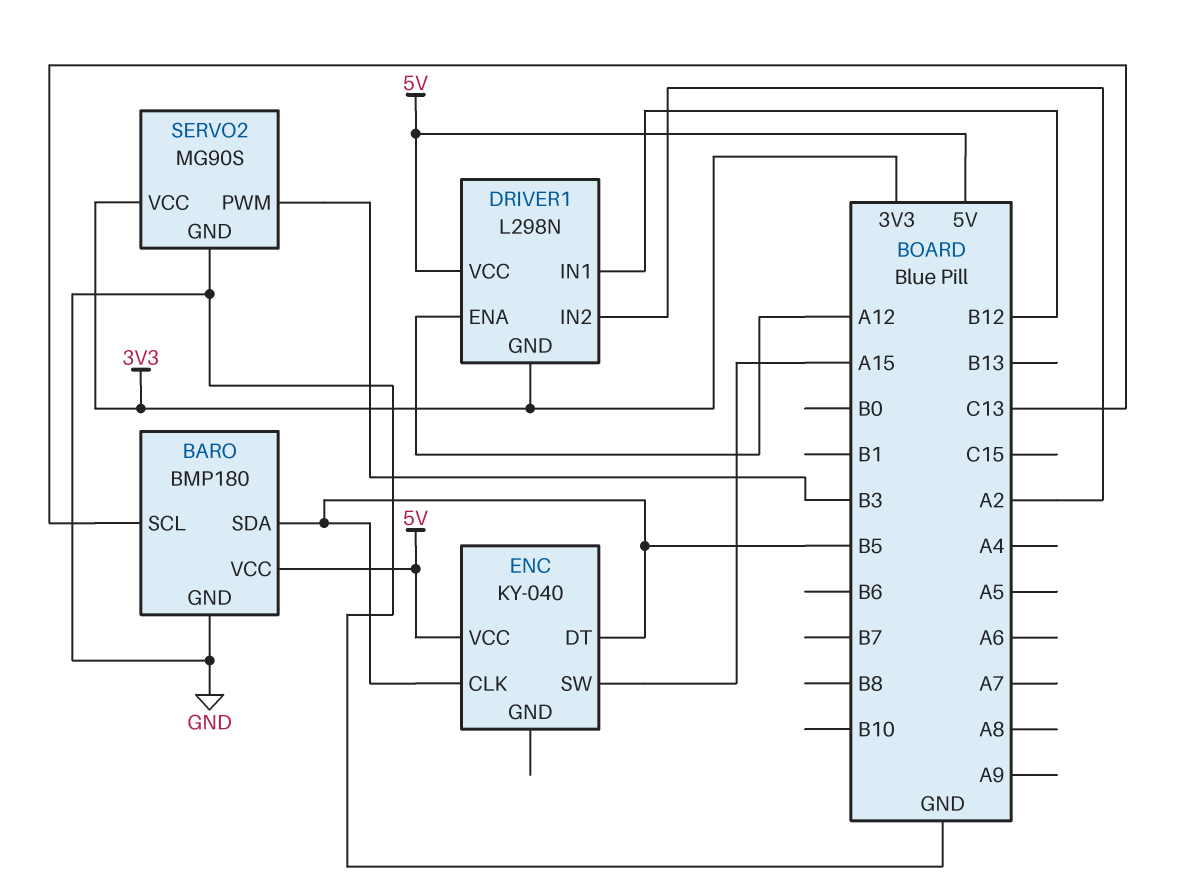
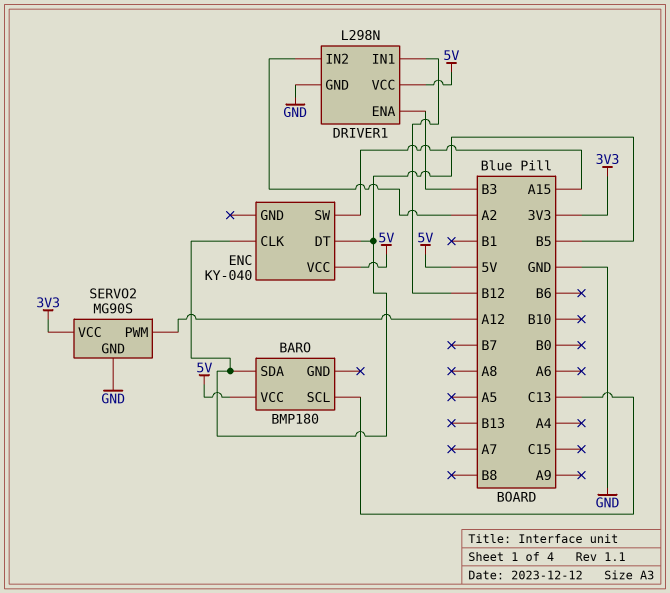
BARO pin GND: GND -> none
DRIVER1 pin ENA: A12 -> B3
DRIVER1 pin GND: 3V3 -> GND
SERVO2 pin PWM: B3 -> A12

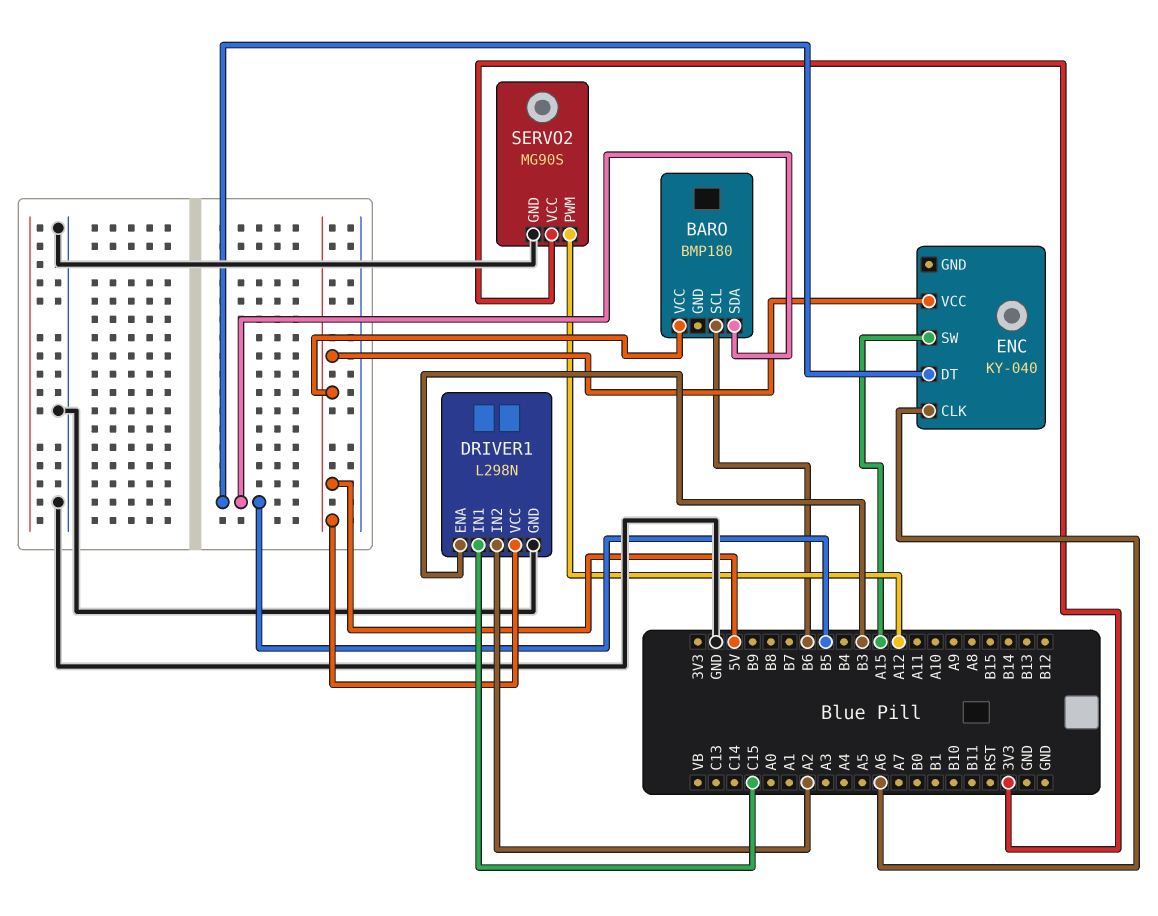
BARO pin SCL: C13 -> B6
DRIVER1 pin IN1: B12 -> C15
ENC pin CLK: B5 -> A6

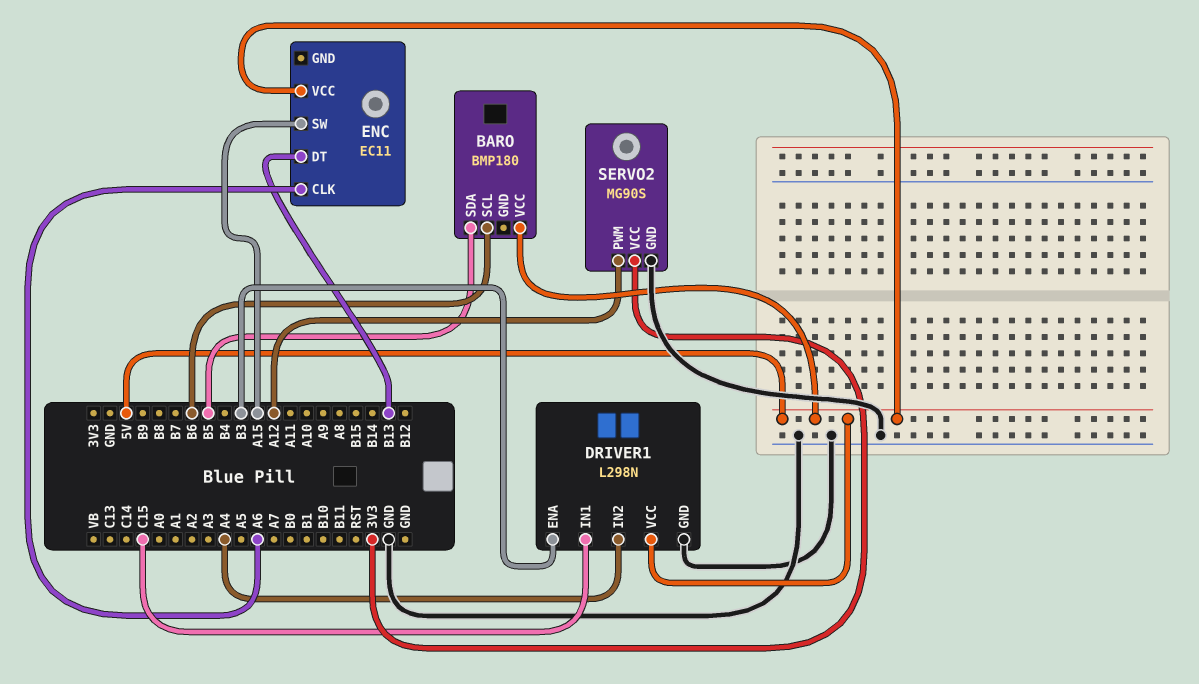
DRIVER1 pin IN2: A2 -> A4
ENC: KY-040 -> EC11
ENC pin DT: B5 -> B13

